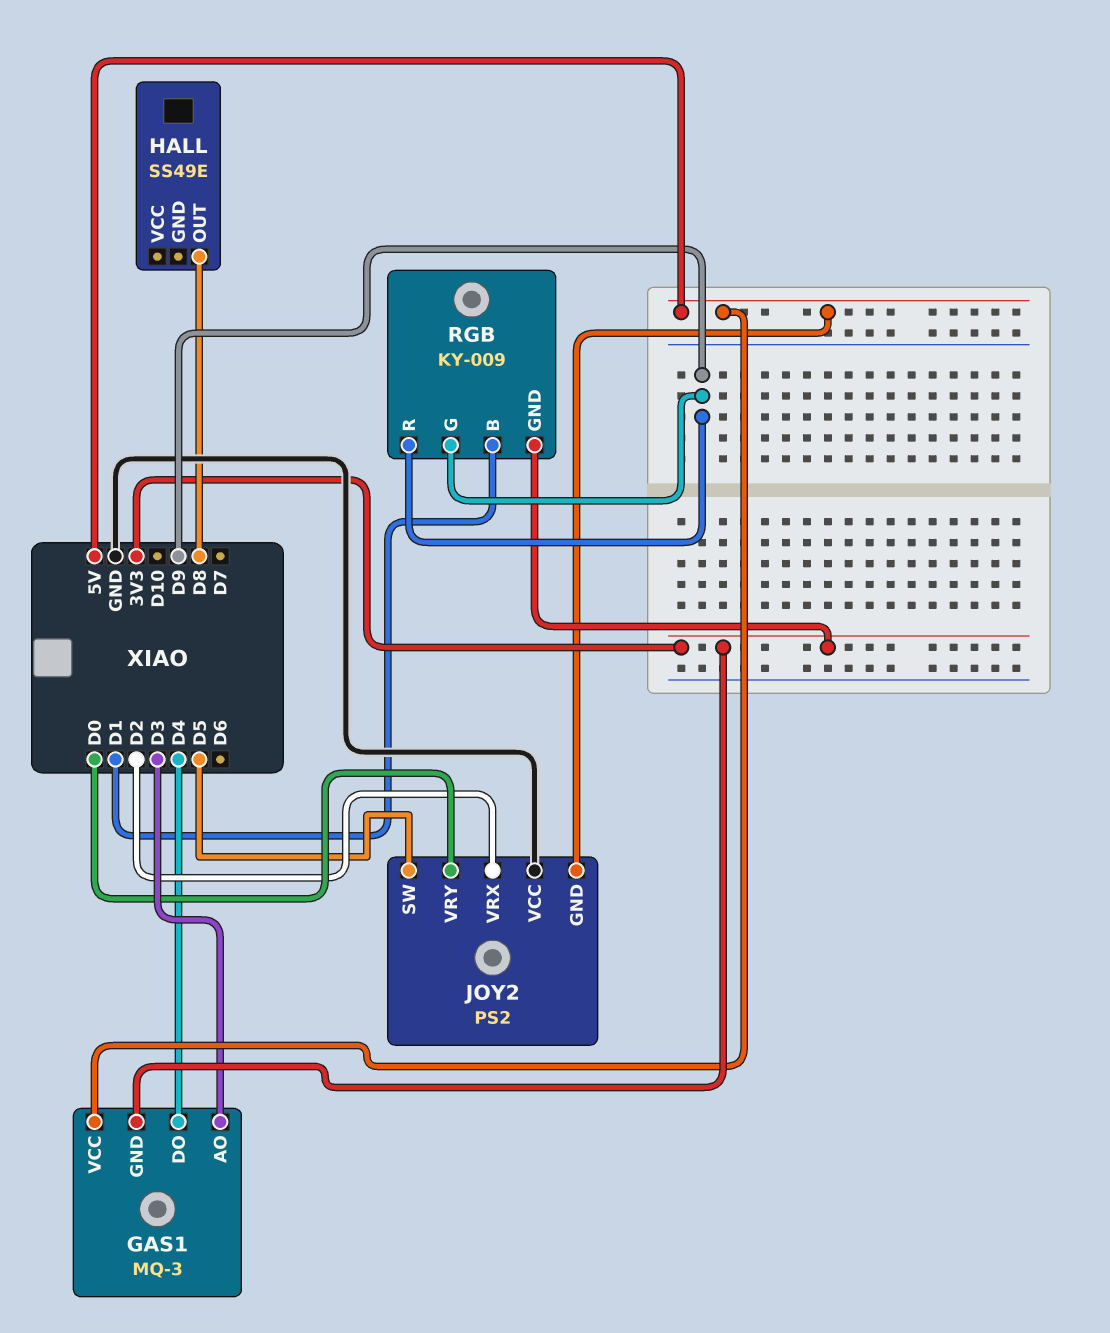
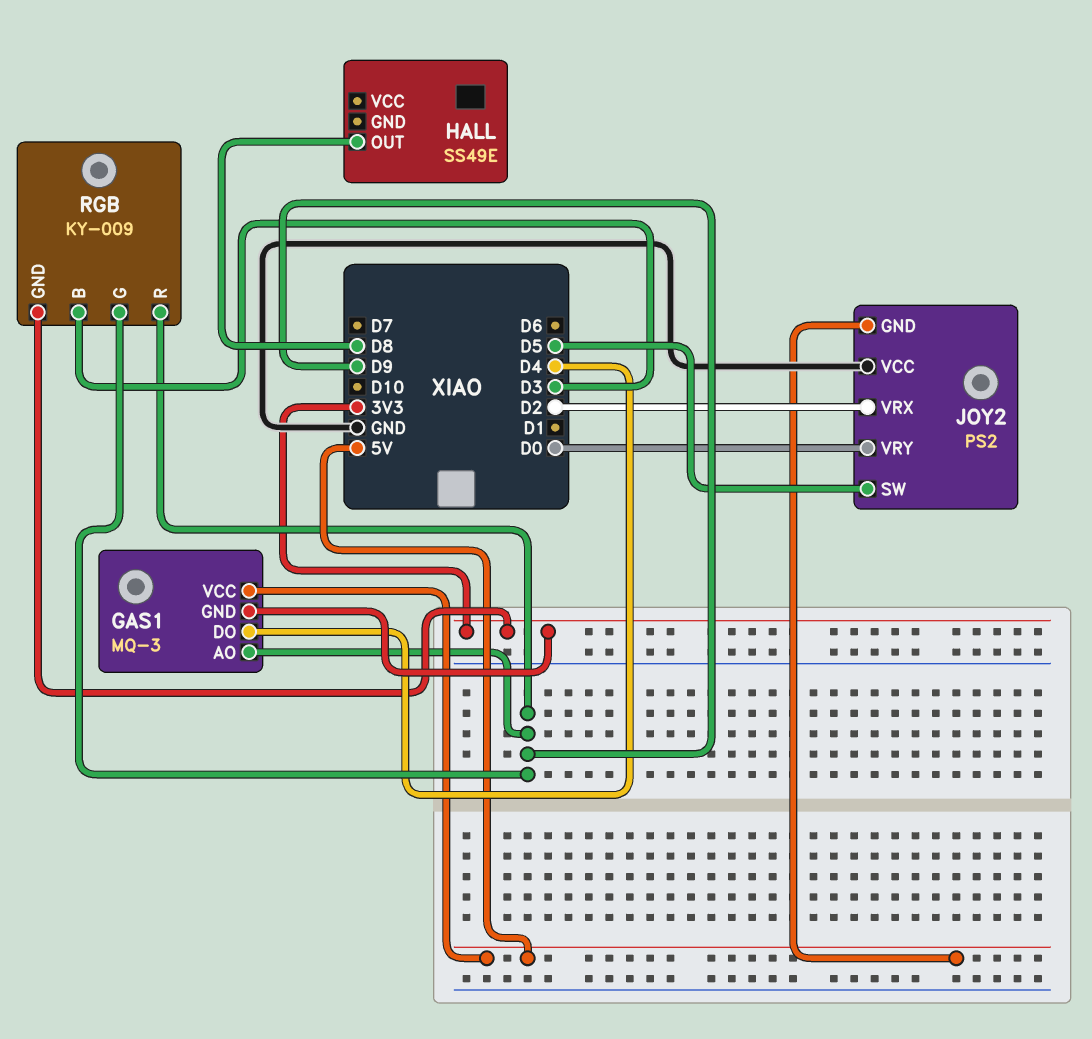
GAS1 pin AO: D3 -> D9
RGB pin B: D1 -> D3

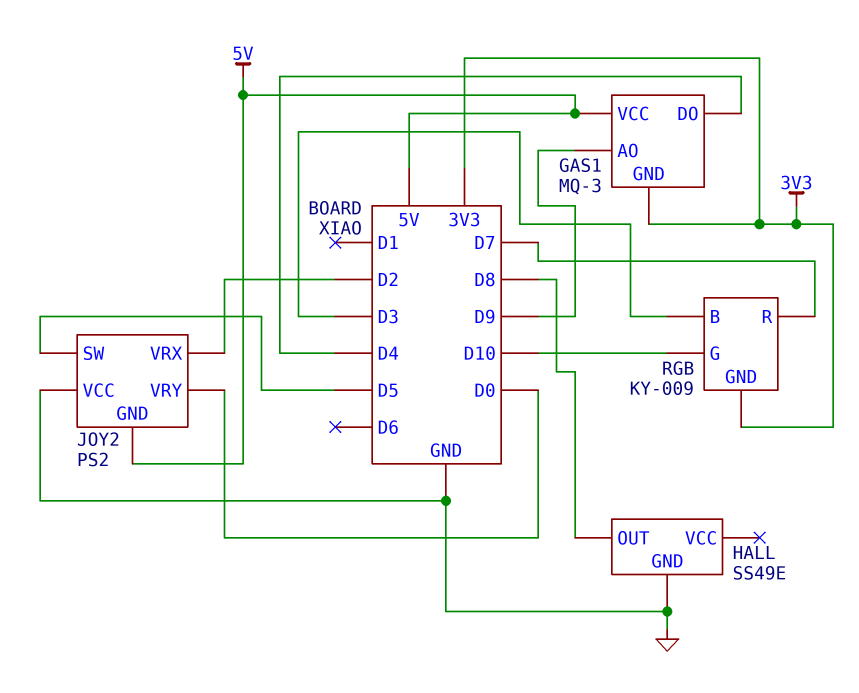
HALL pin GND: none -> GND
RGB pin G: D9 -> D10
RGB pin R: D9 -> D7

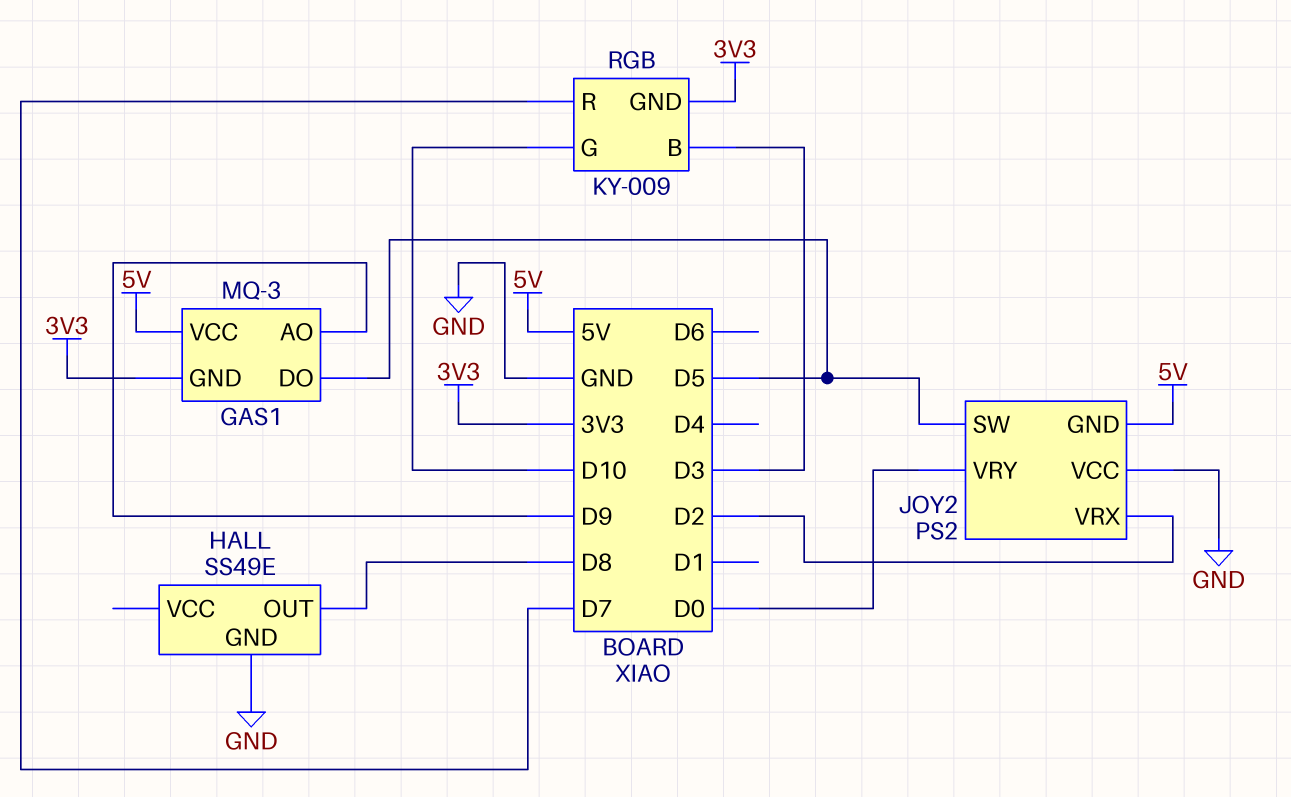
GAS1 pin DO: D4 -> D5

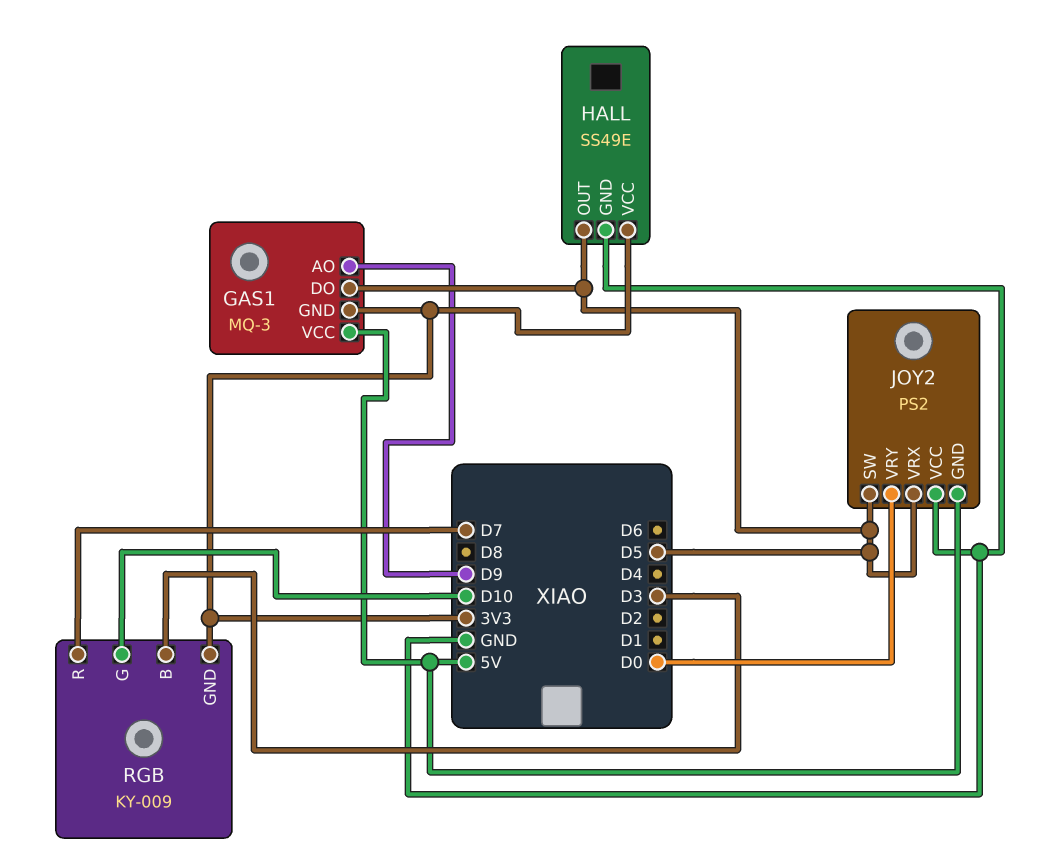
HALL pin OUT: D8 -> D5
HALL pin VCC: none -> 3V3
JOY2 pin VRX: D2 -> D5

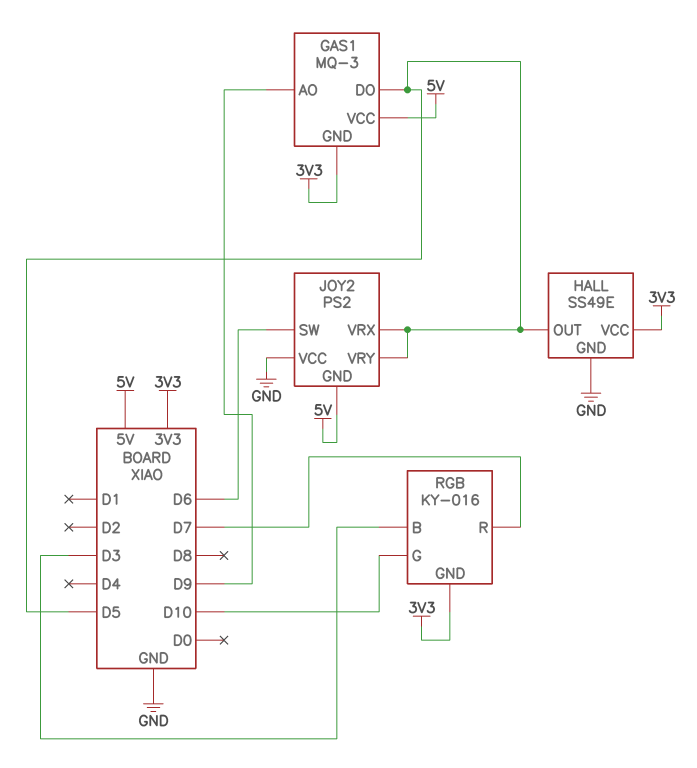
JOY2 pin SW: D5 -> D6
JOY2 pin VRY: D0 -> D5
RGB: KY-009 -> KY-016

